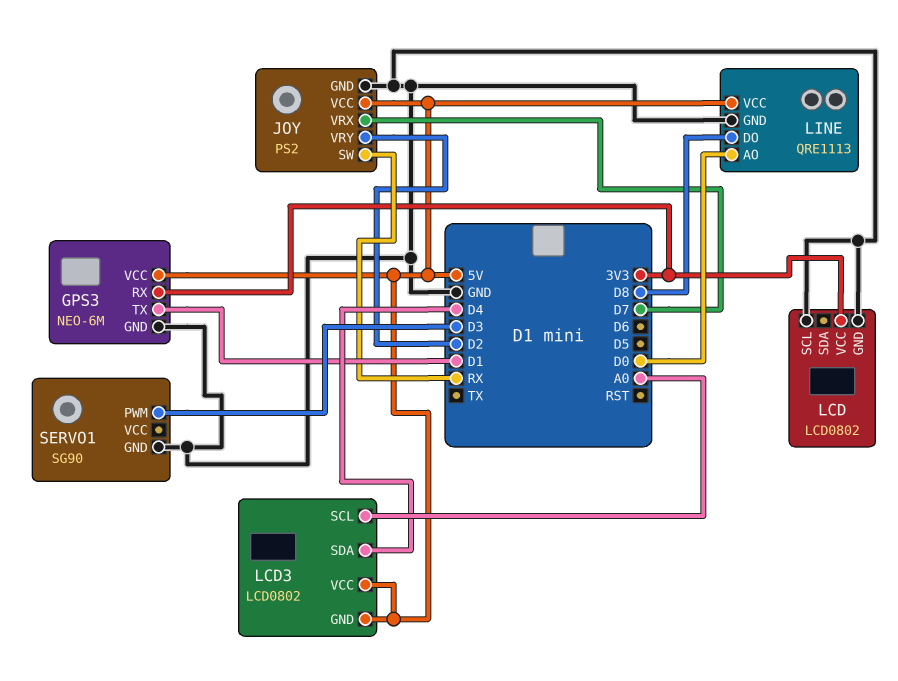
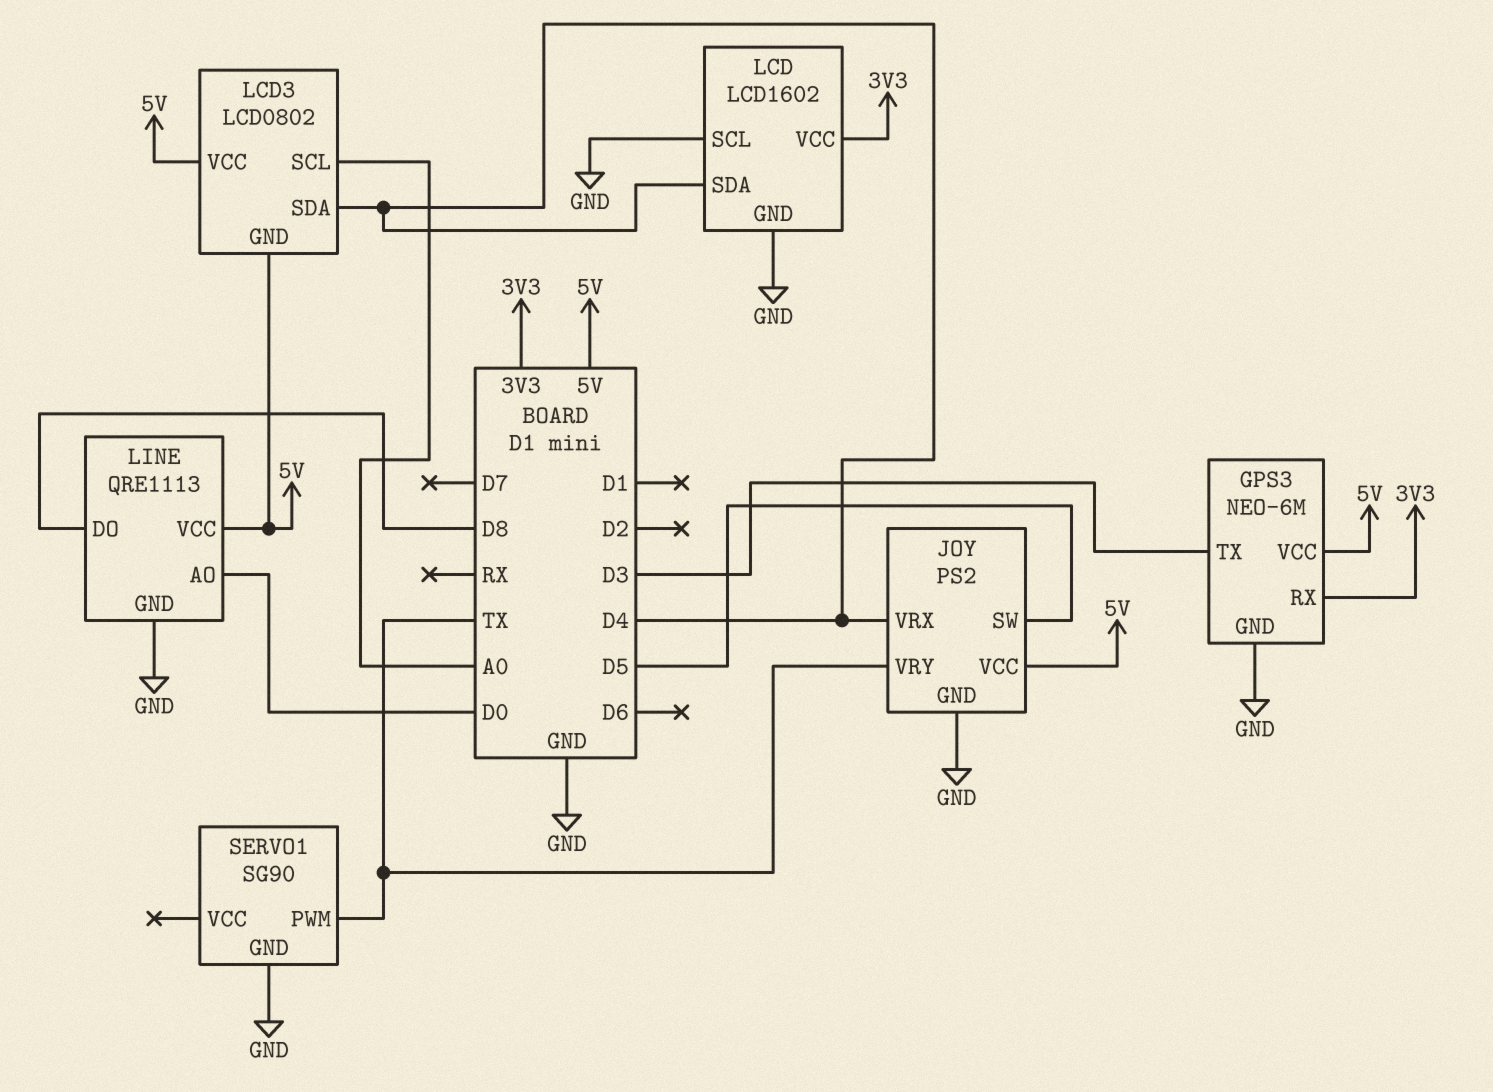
GPS3 pin TX: D1 -> D3
JOY pin SW: RX -> D5
JOY pin VRX: D7 -> D4
JOY pin VRY: D2 -> TX
LCD: LCD0802 -> LCD1602
LCD pin SDA: none -> D4
SERVO1 pin PWM: D3 -> TX

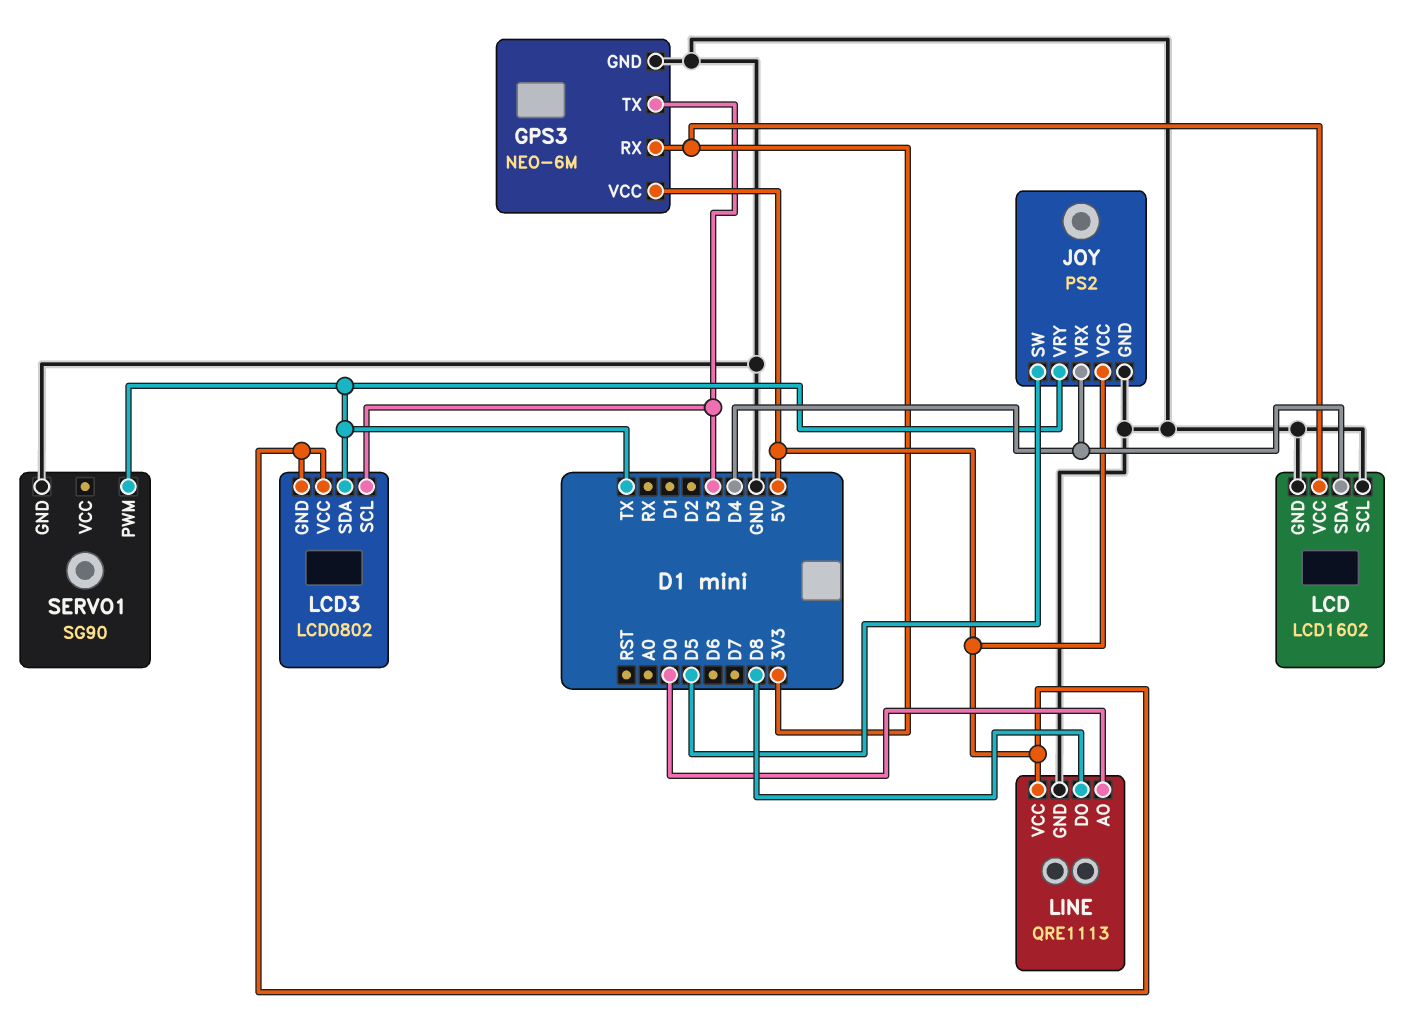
LCD3 pin SCL: A0 -> D3
LCD3 pin SDA: D4 -> TX

